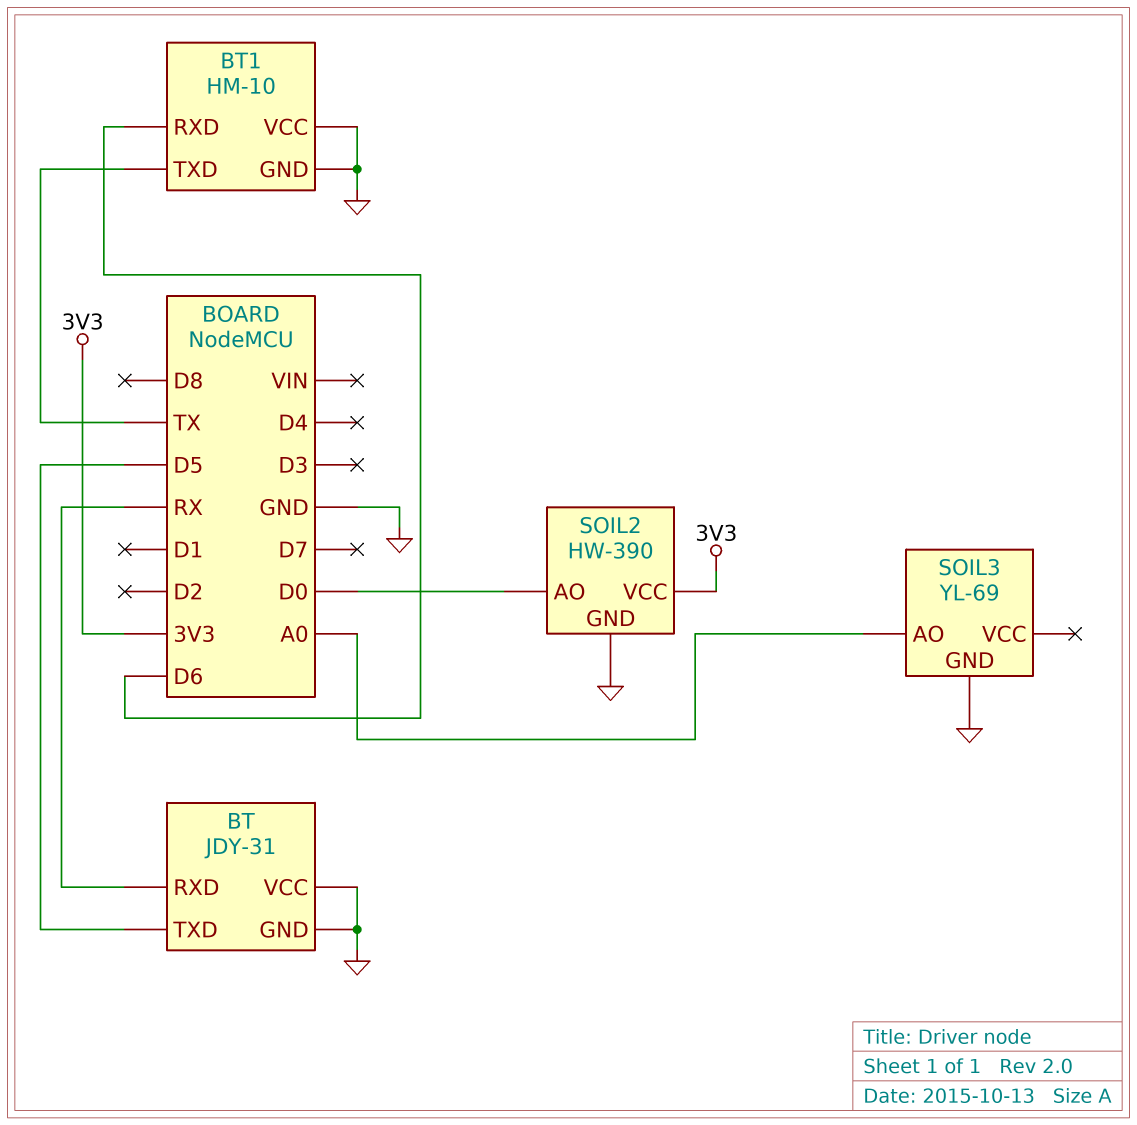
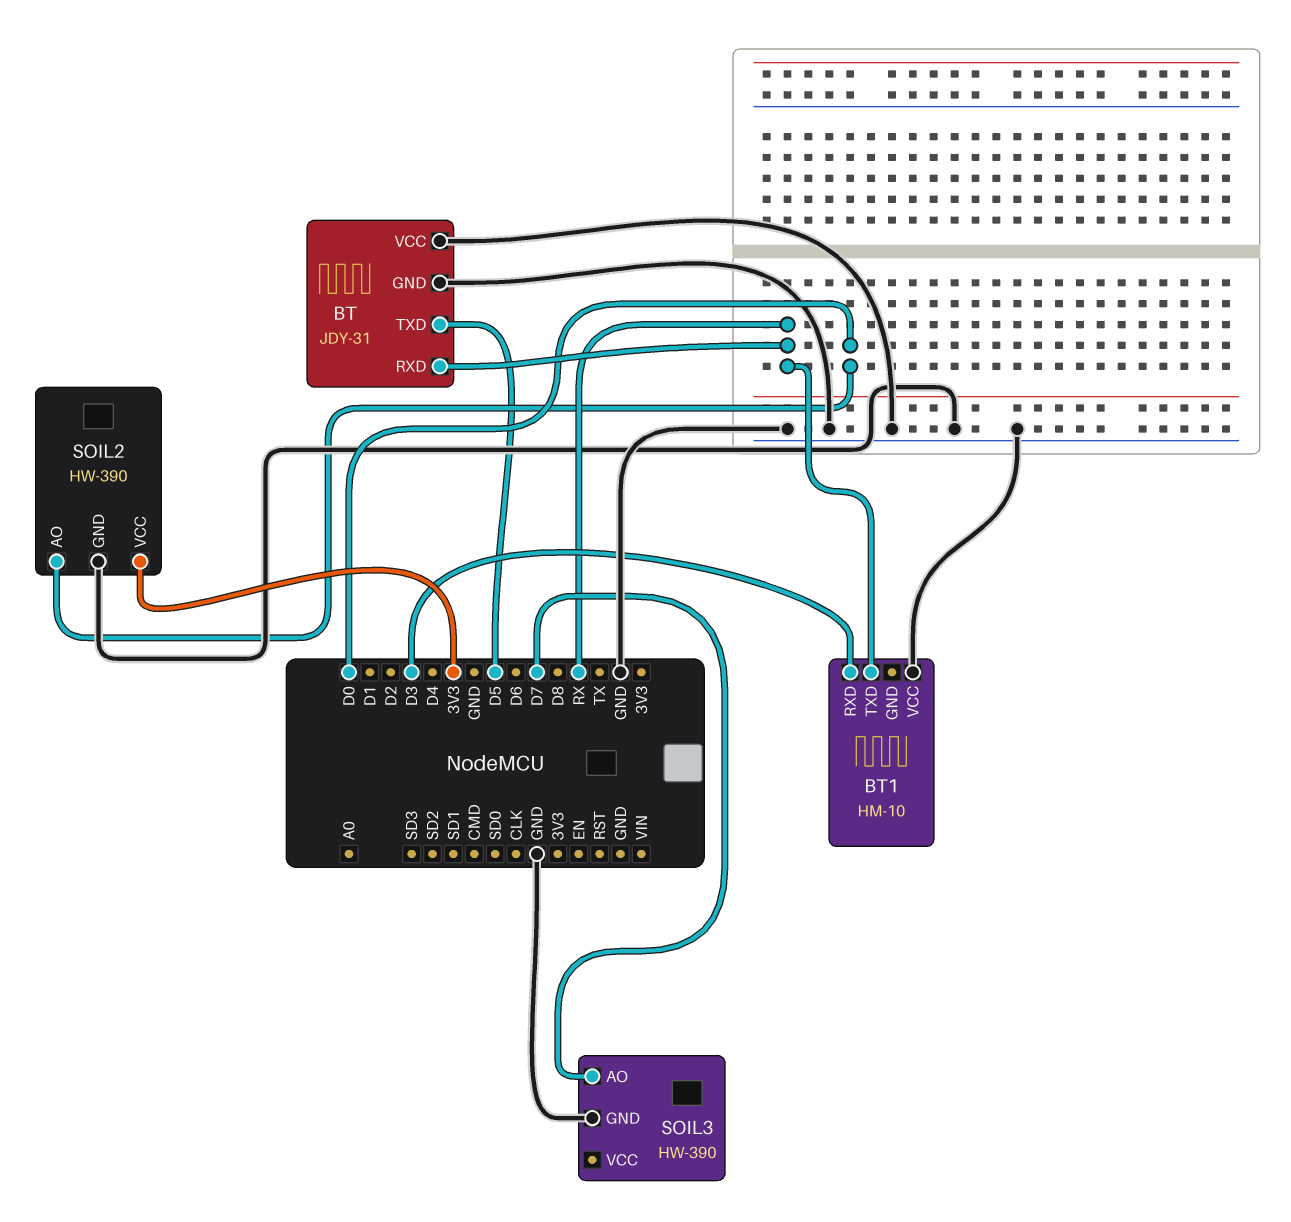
BT1 pin GND: GND -> none
BT1 pin RXD: D6 -> D3
BT1 pin TXD: TX -> RX
SOIL3: YL-69 -> HW-390
SOIL3 pin AO: A0 -> D7

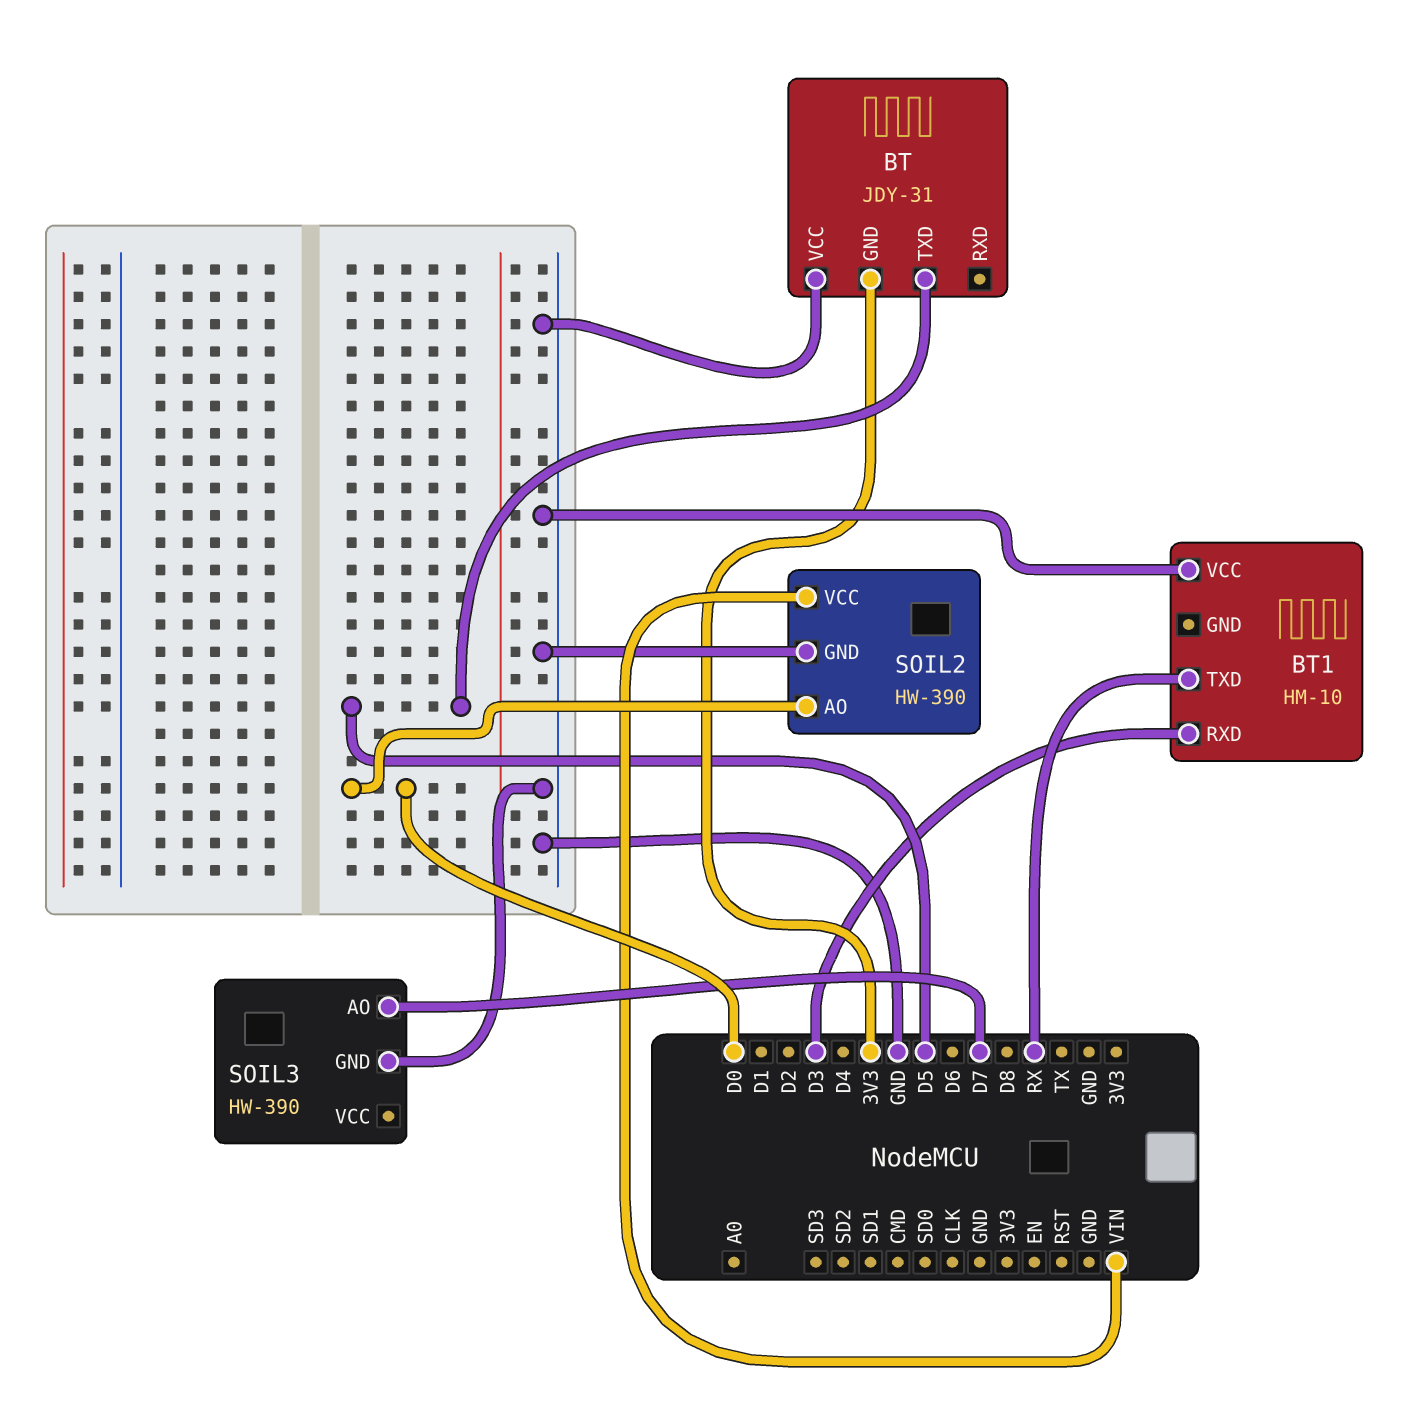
BT pin GND: GND -> 3V3
BT pin RXD: RX -> none
SOIL2 pin VCC: 3V3 -> VIN

